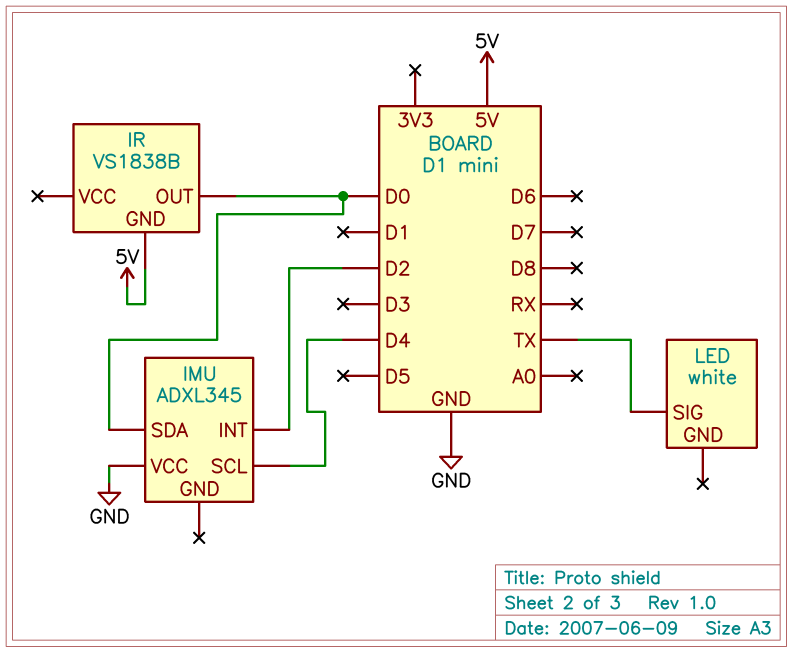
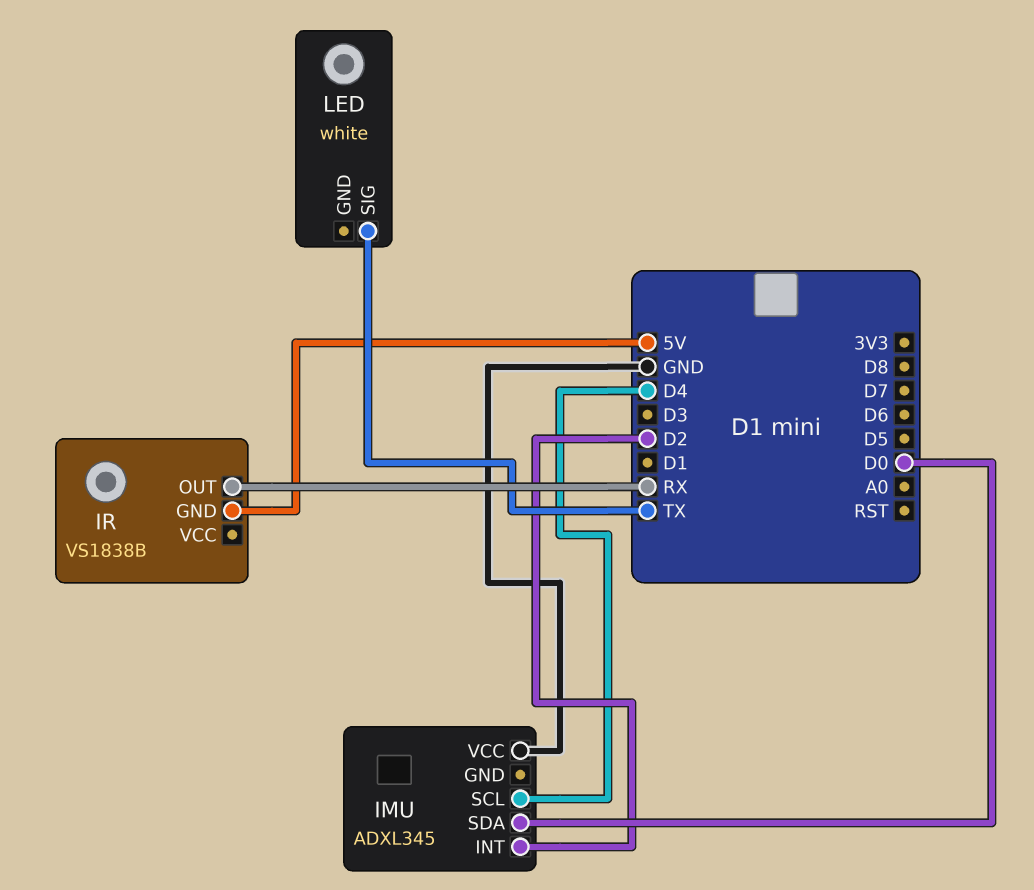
IR pin OUT: D0 -> RX

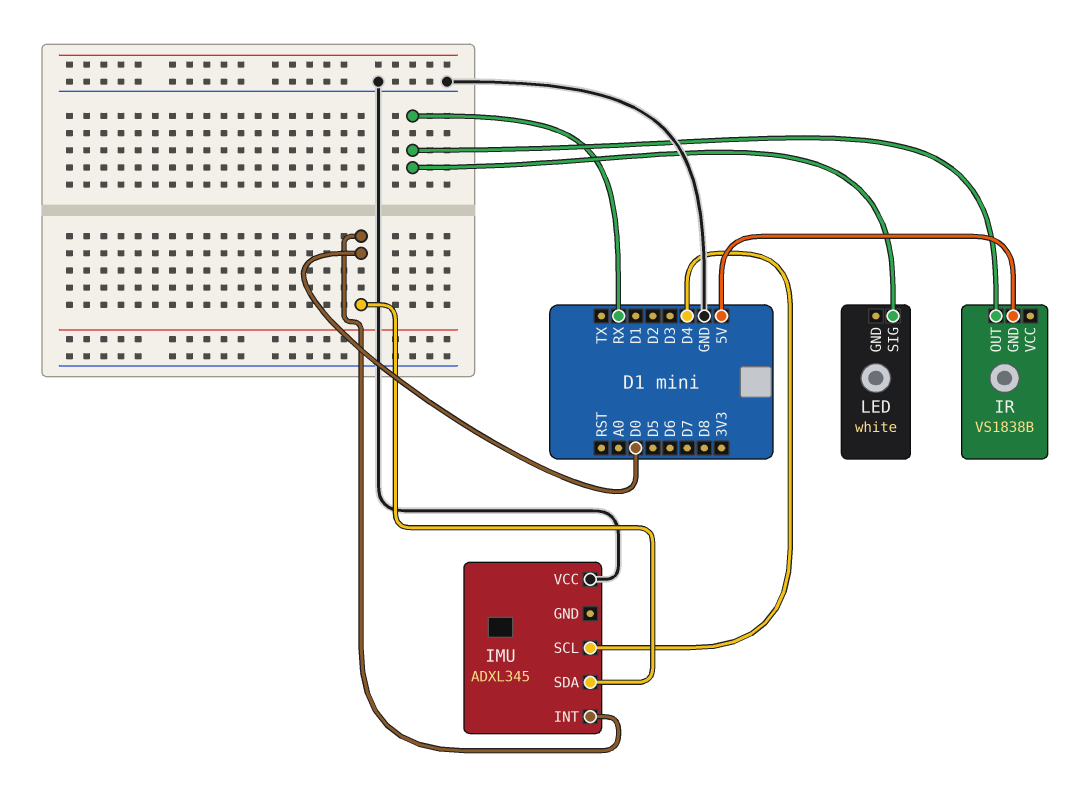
IMU pin INT: D2 -> D0
LED pin SIG: TX -> RX

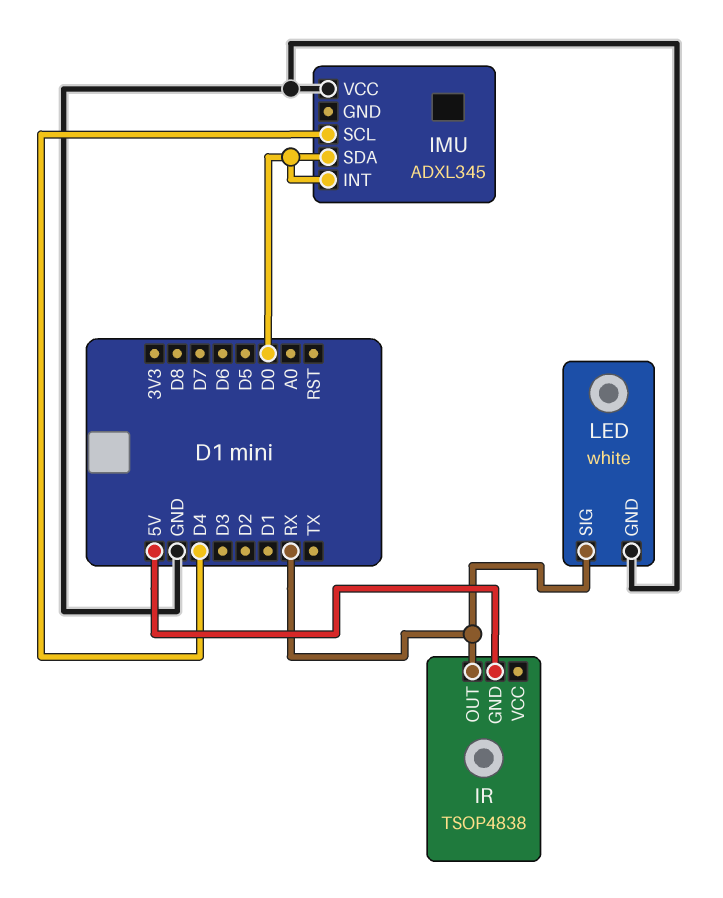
IR: VS1838B -> TSOP4838
LED pin GND: none -> GND

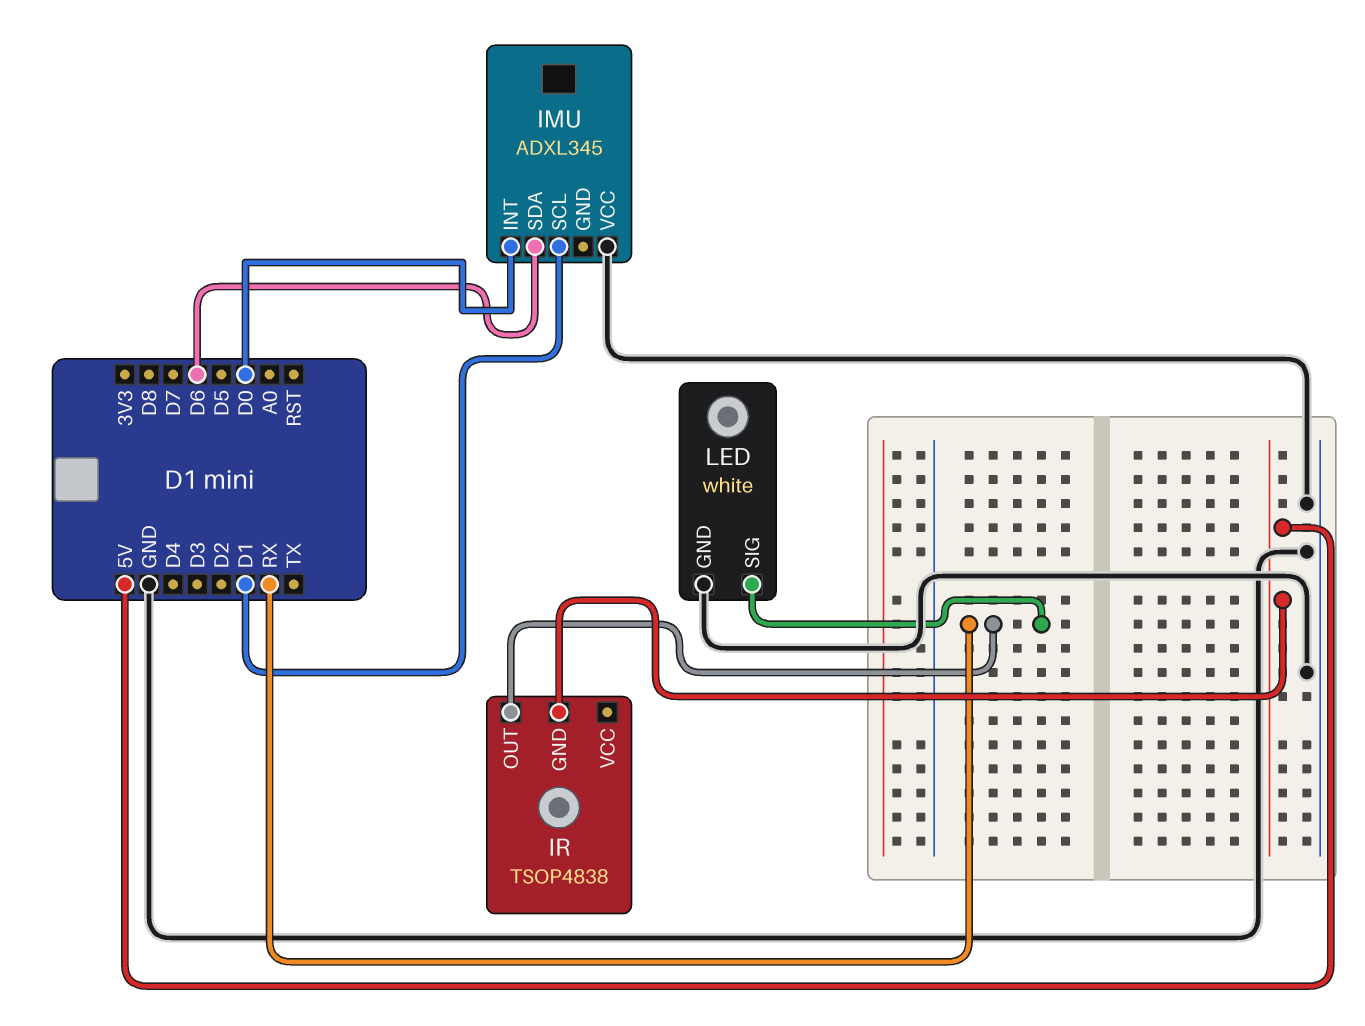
IMU pin SCL: D4 -> D1
IMU pin SDA: D0 -> D6

